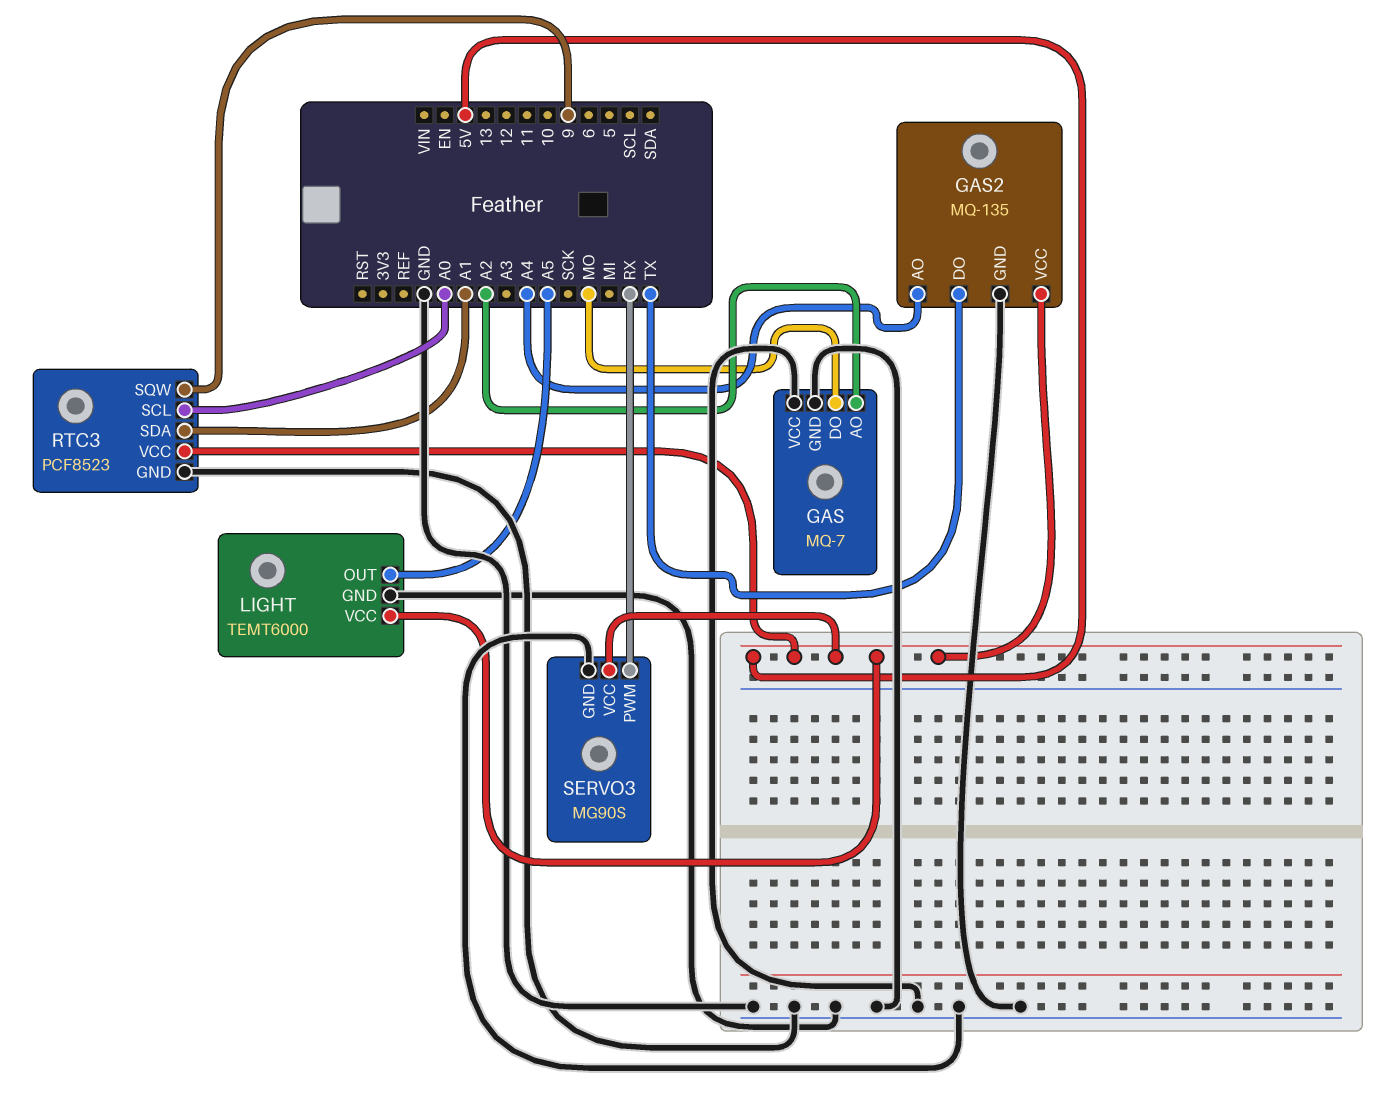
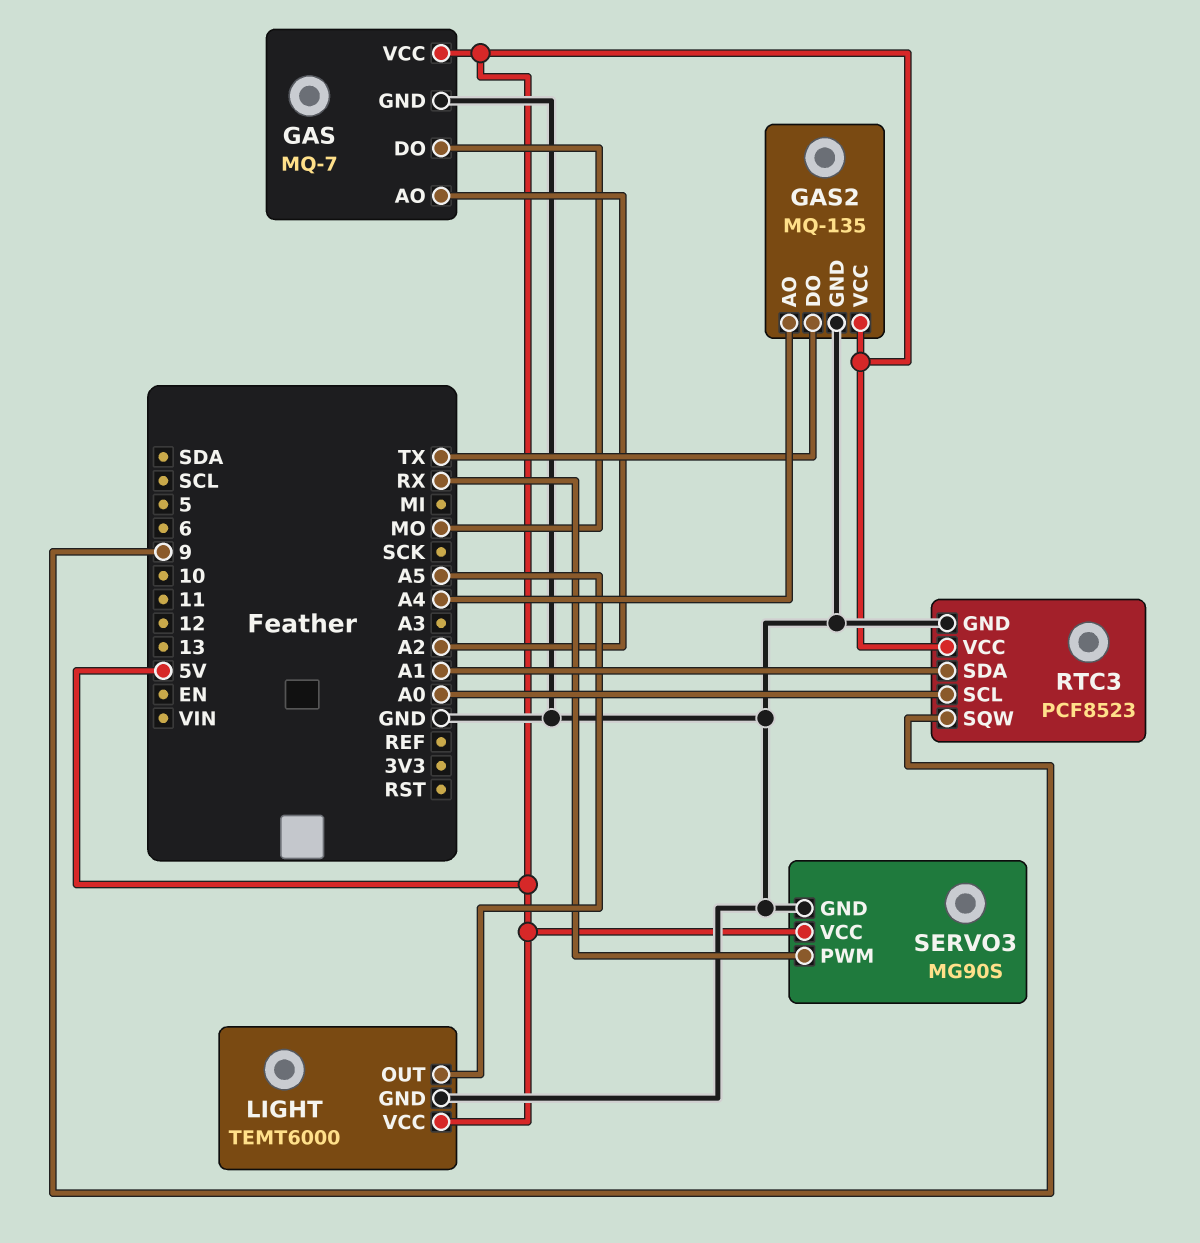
GAS pin VCC: GND -> 5V

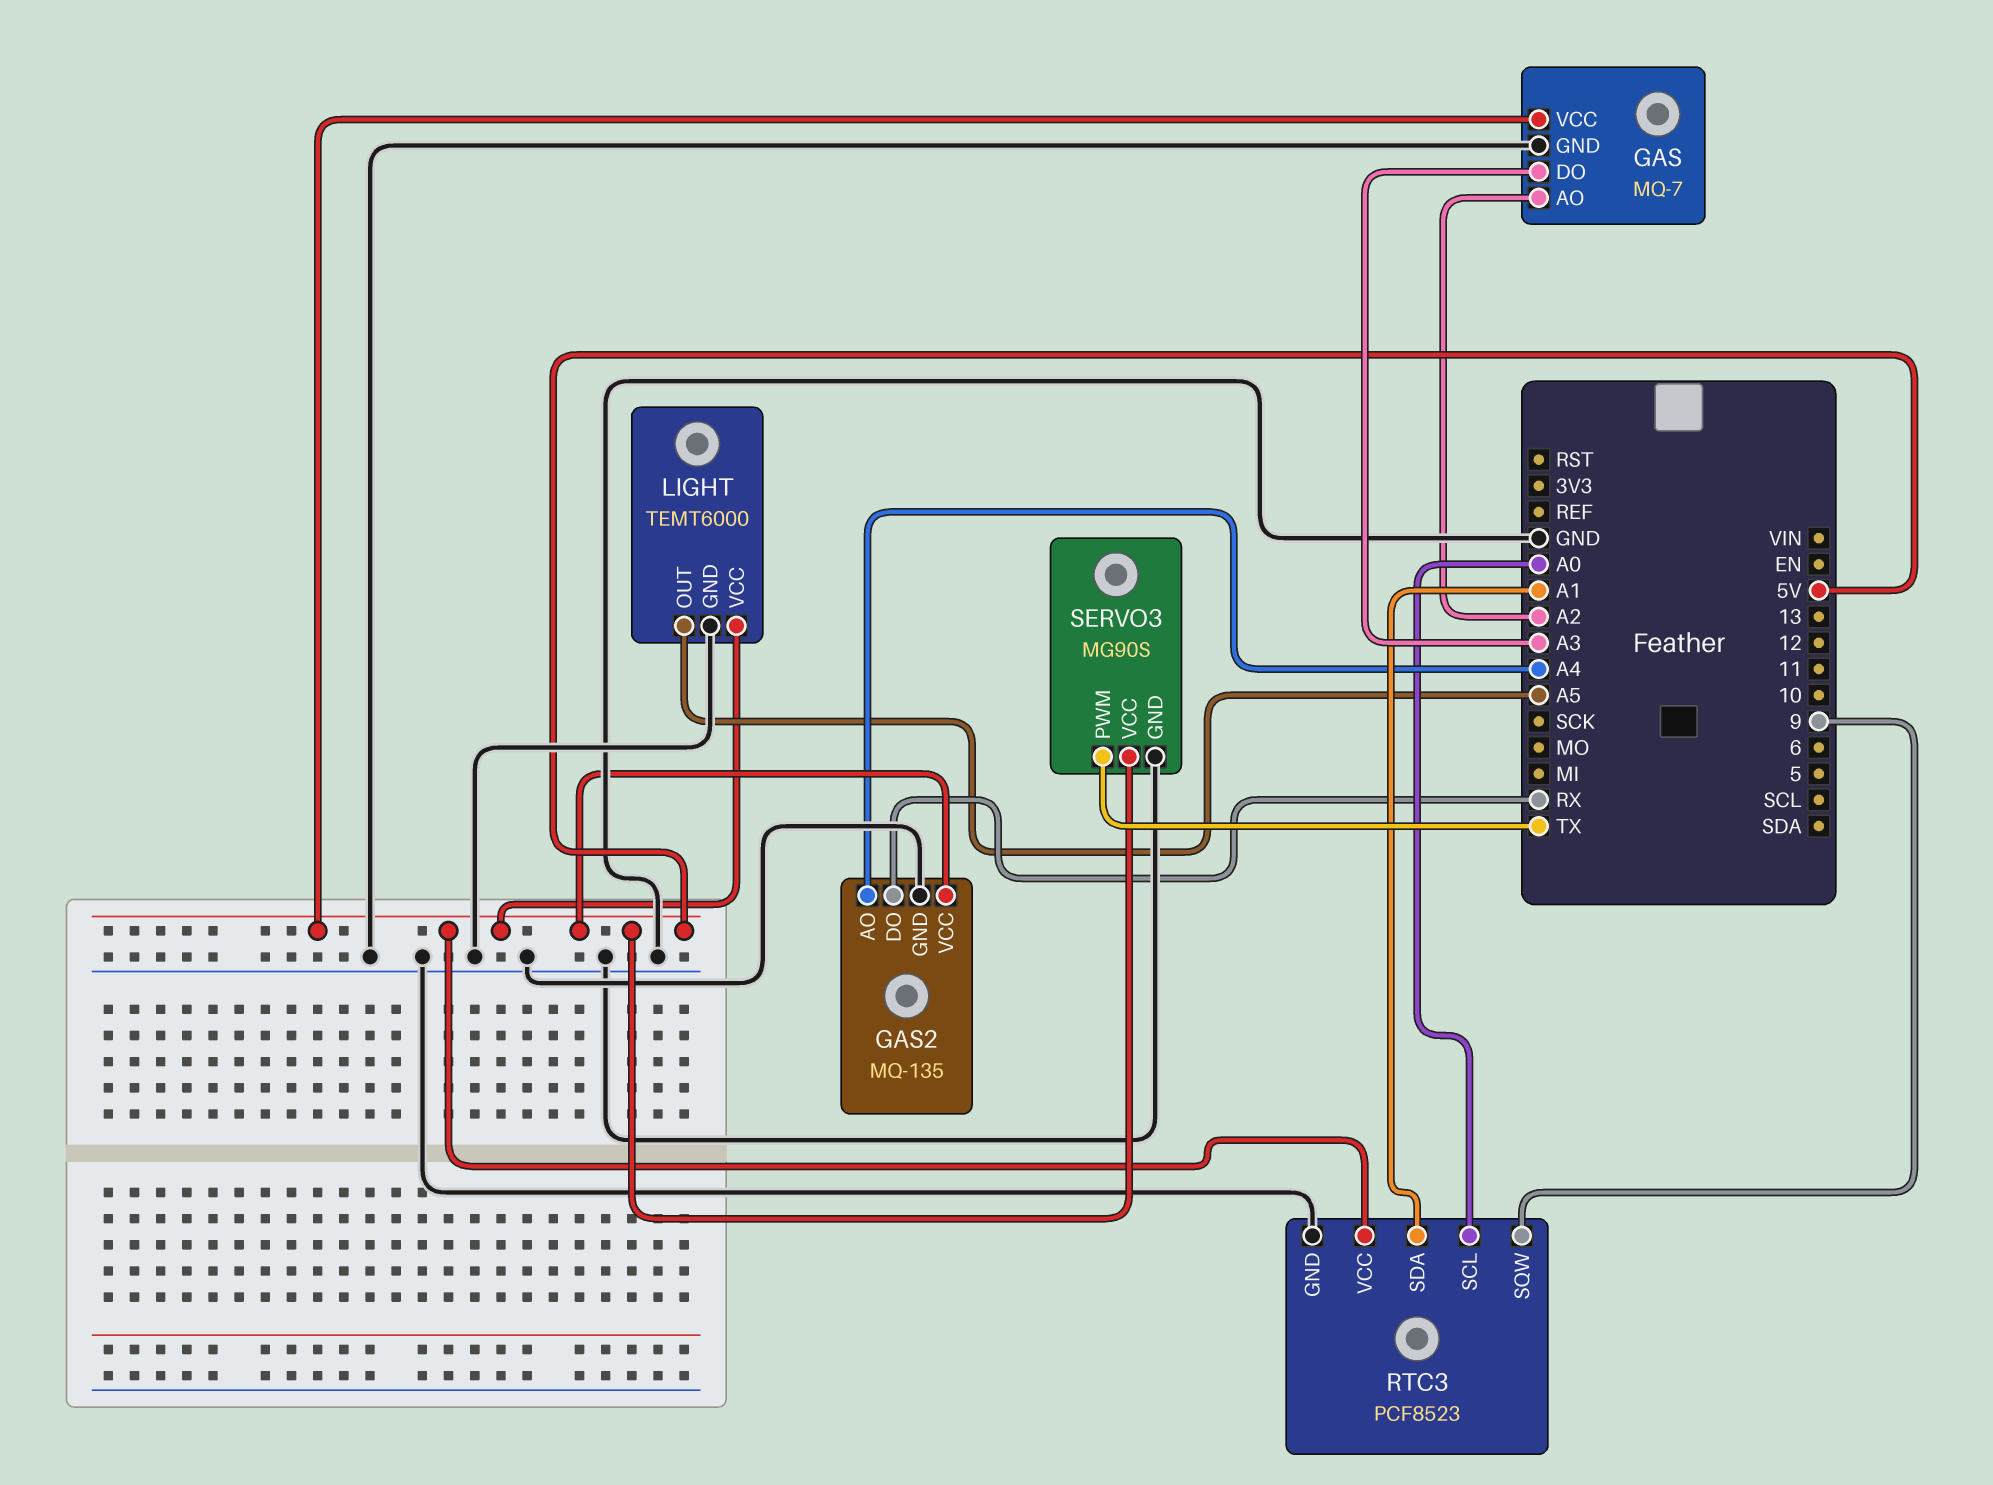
GAS pin DO: MO -> A3
GAS2 pin DO: TX -> RX
SERVO3 pin PWM: RX -> TX

